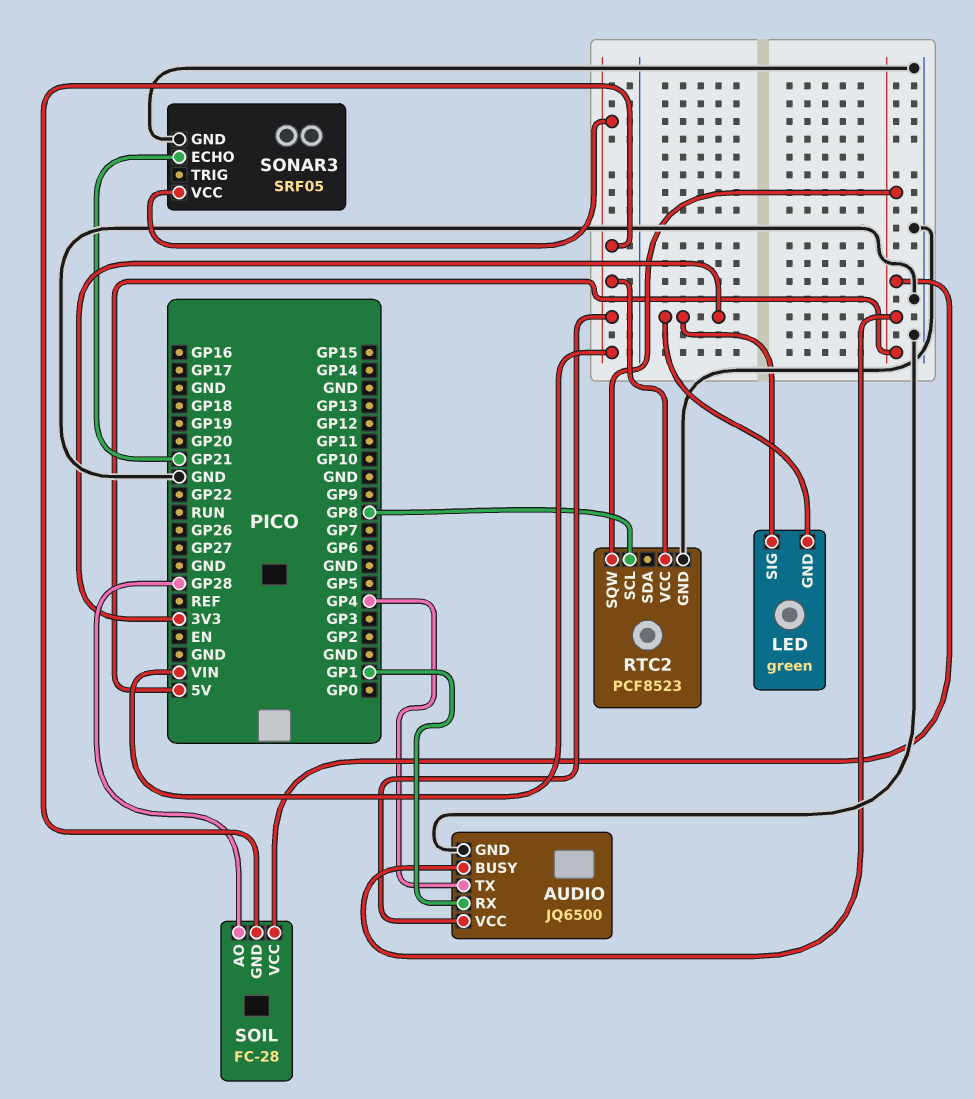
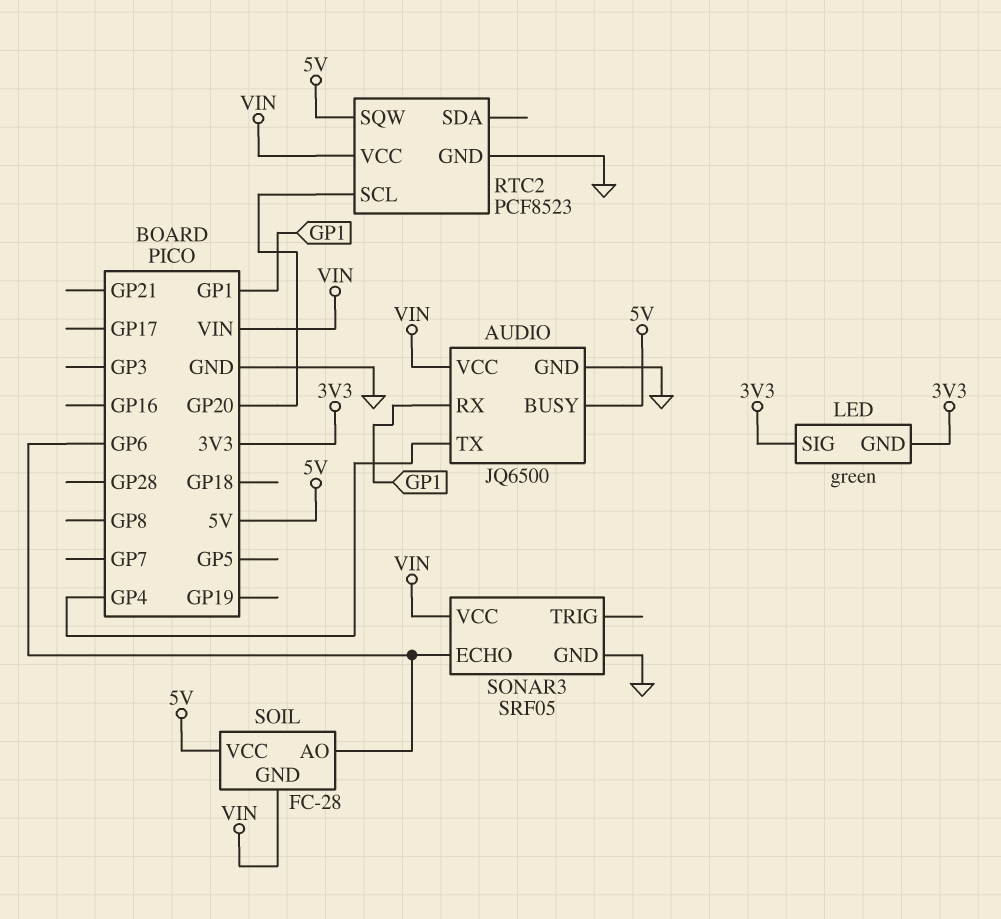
RTC2 pin SCL: GP8 -> GP20
SOIL pin AO: GP28 -> GP6
SONAR3 pin ECHO: GP21 -> GP6

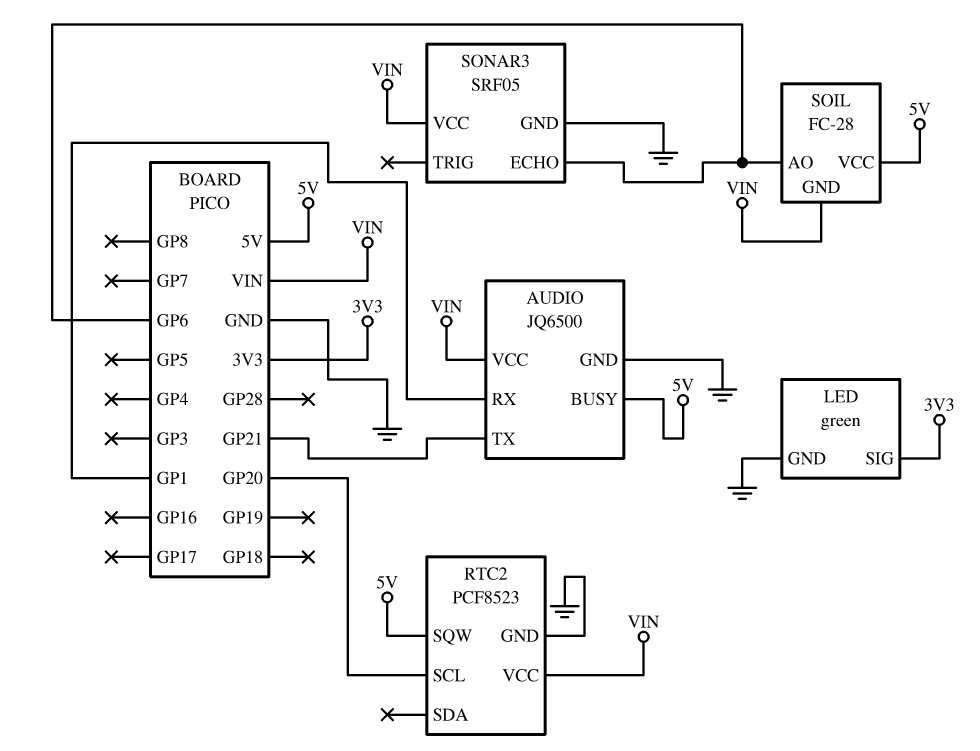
AUDIO pin TX: GP4 -> GP21
LED pin GND: 3V3 -> GND

